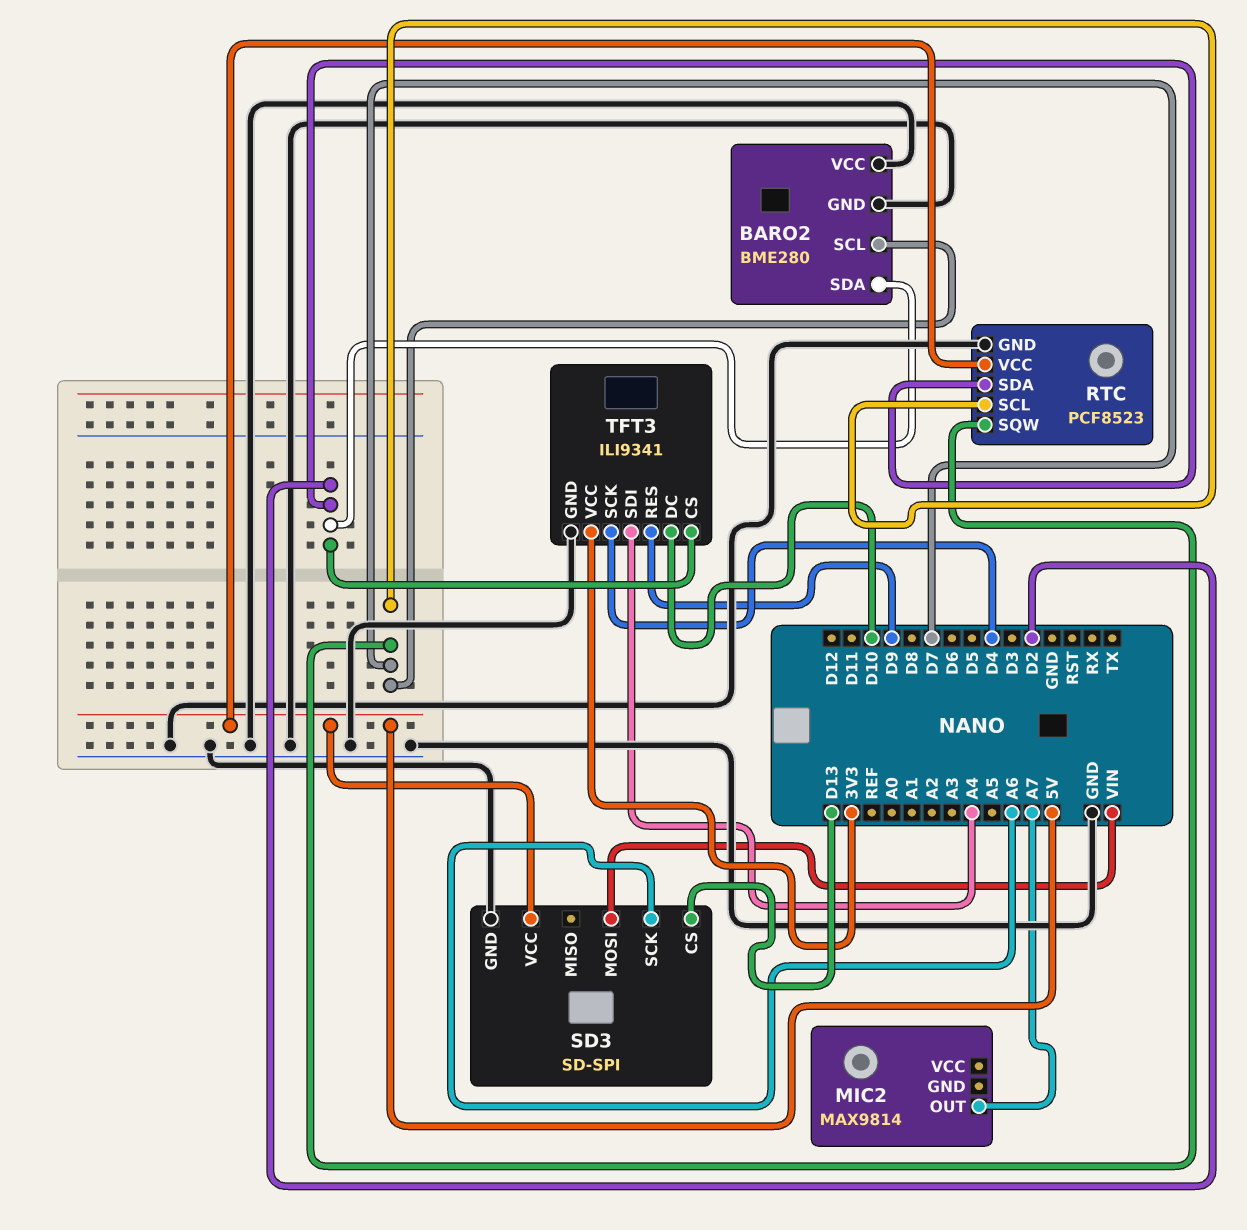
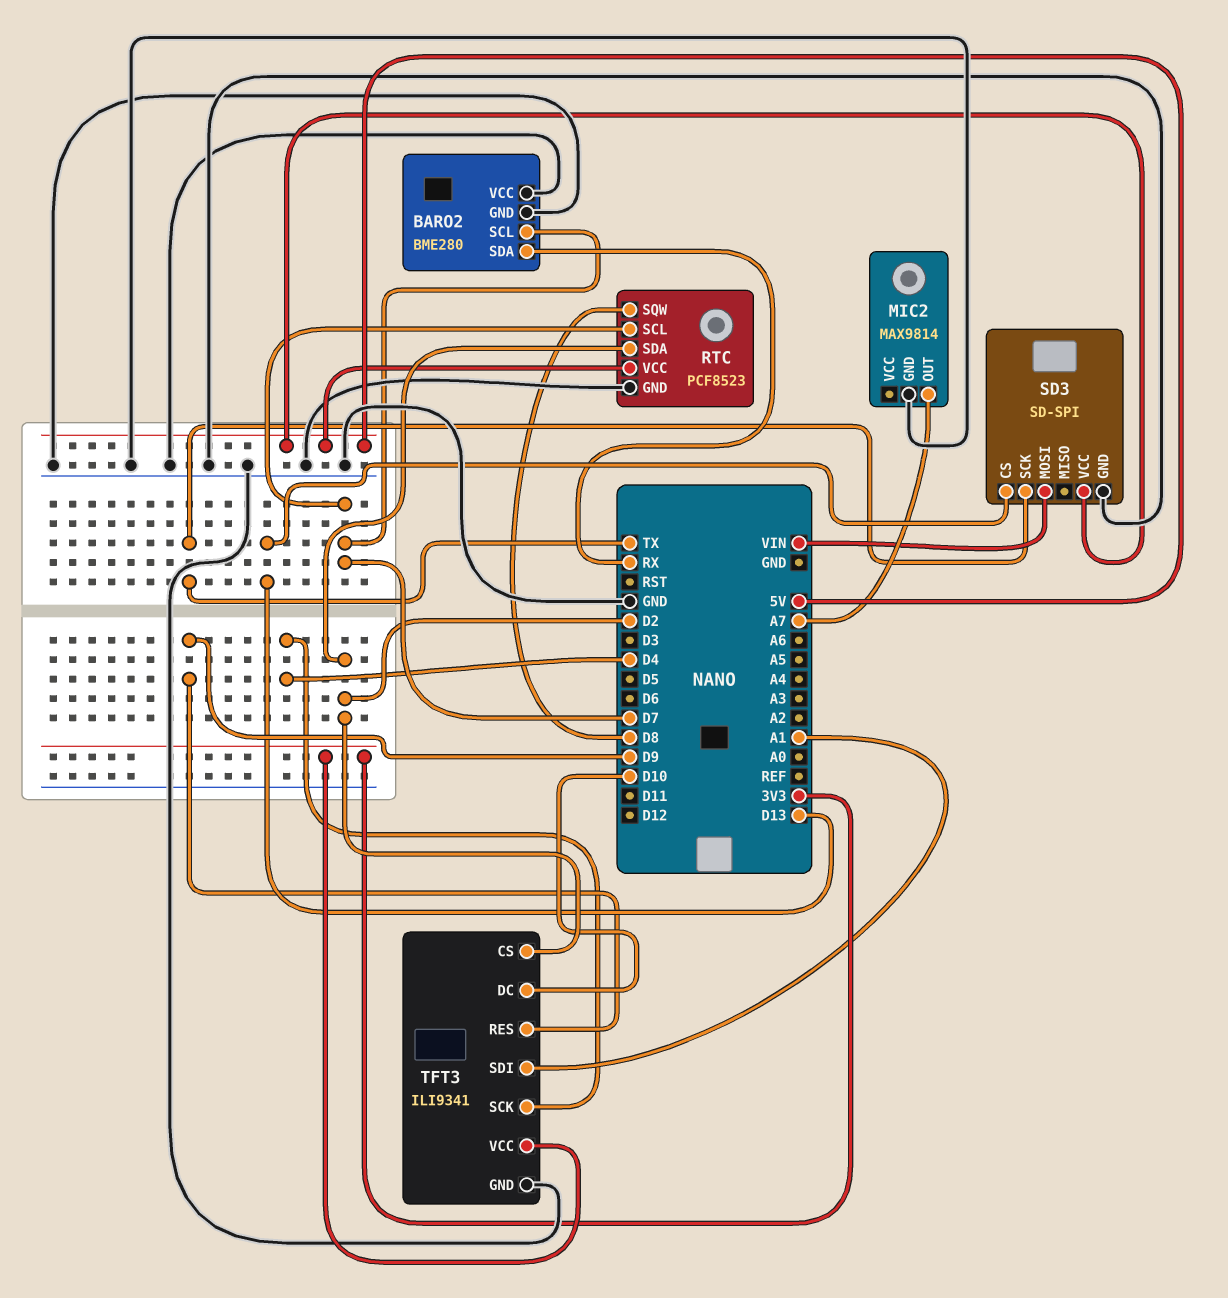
BARO2 pin SDA: D2 -> RX
MIC2 pin GND: none -> GND
RTC pin SQW: D7 -> D8
SD3 pin SCK: A6 -> TX
TFT3 pin SDI: A4 -> A1

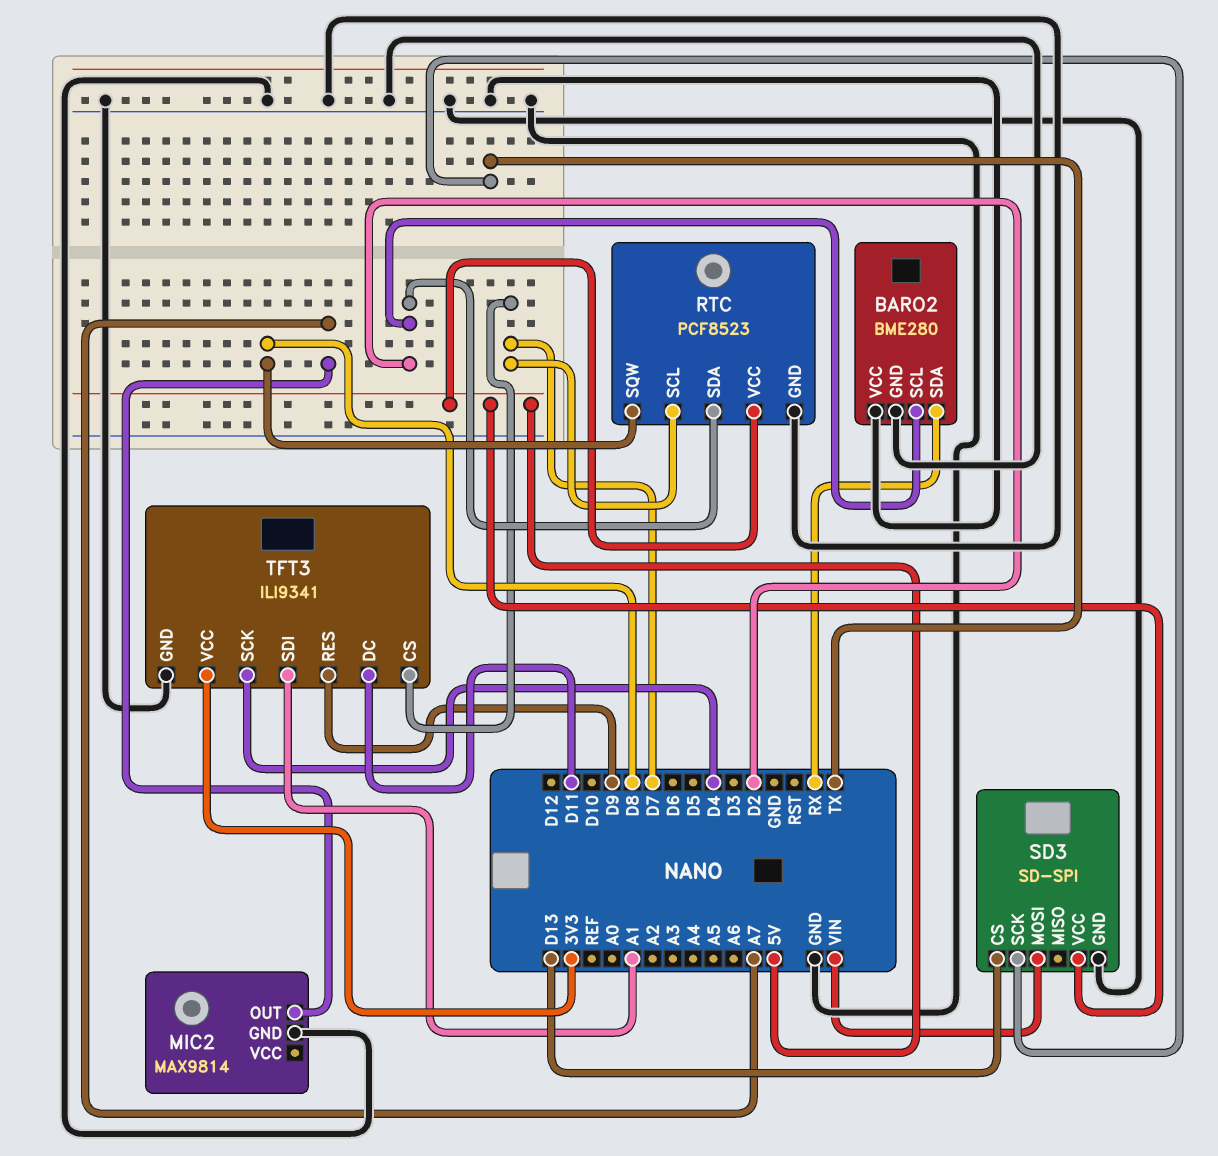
BARO2 pin SCL: D7 -> D2
TFT3 pin CS: D2 -> D7
TFT3 pin DC: D10 -> D11

